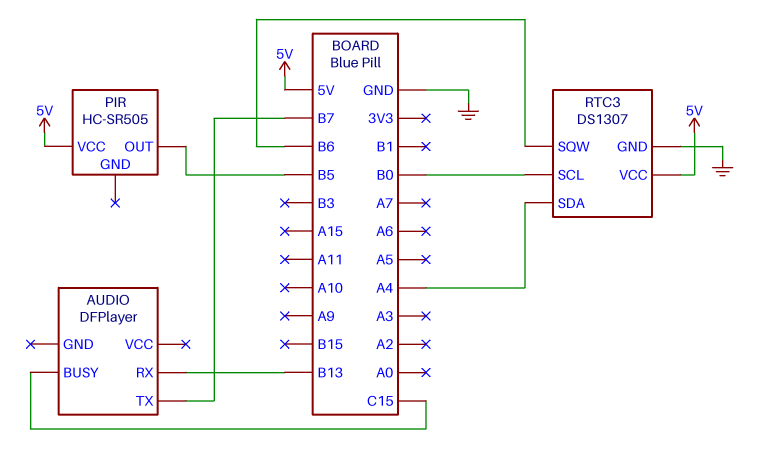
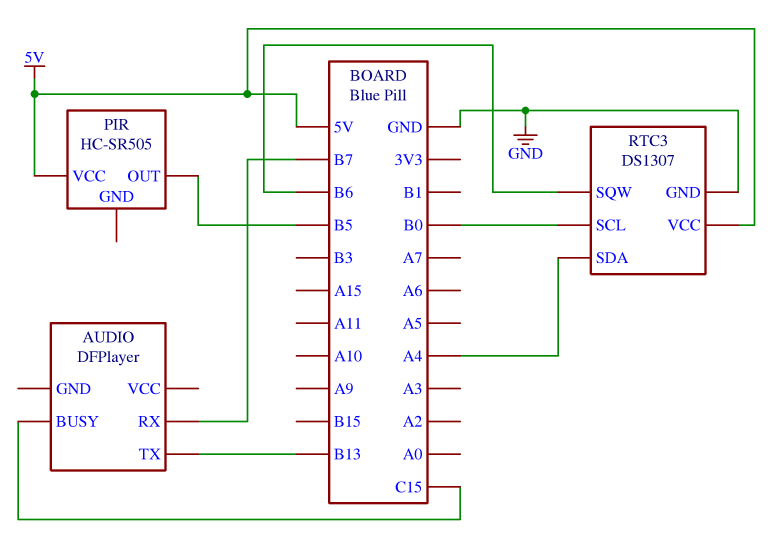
AUDIO pin RX: B13 -> B7
AUDIO pin TX: B7 -> B13

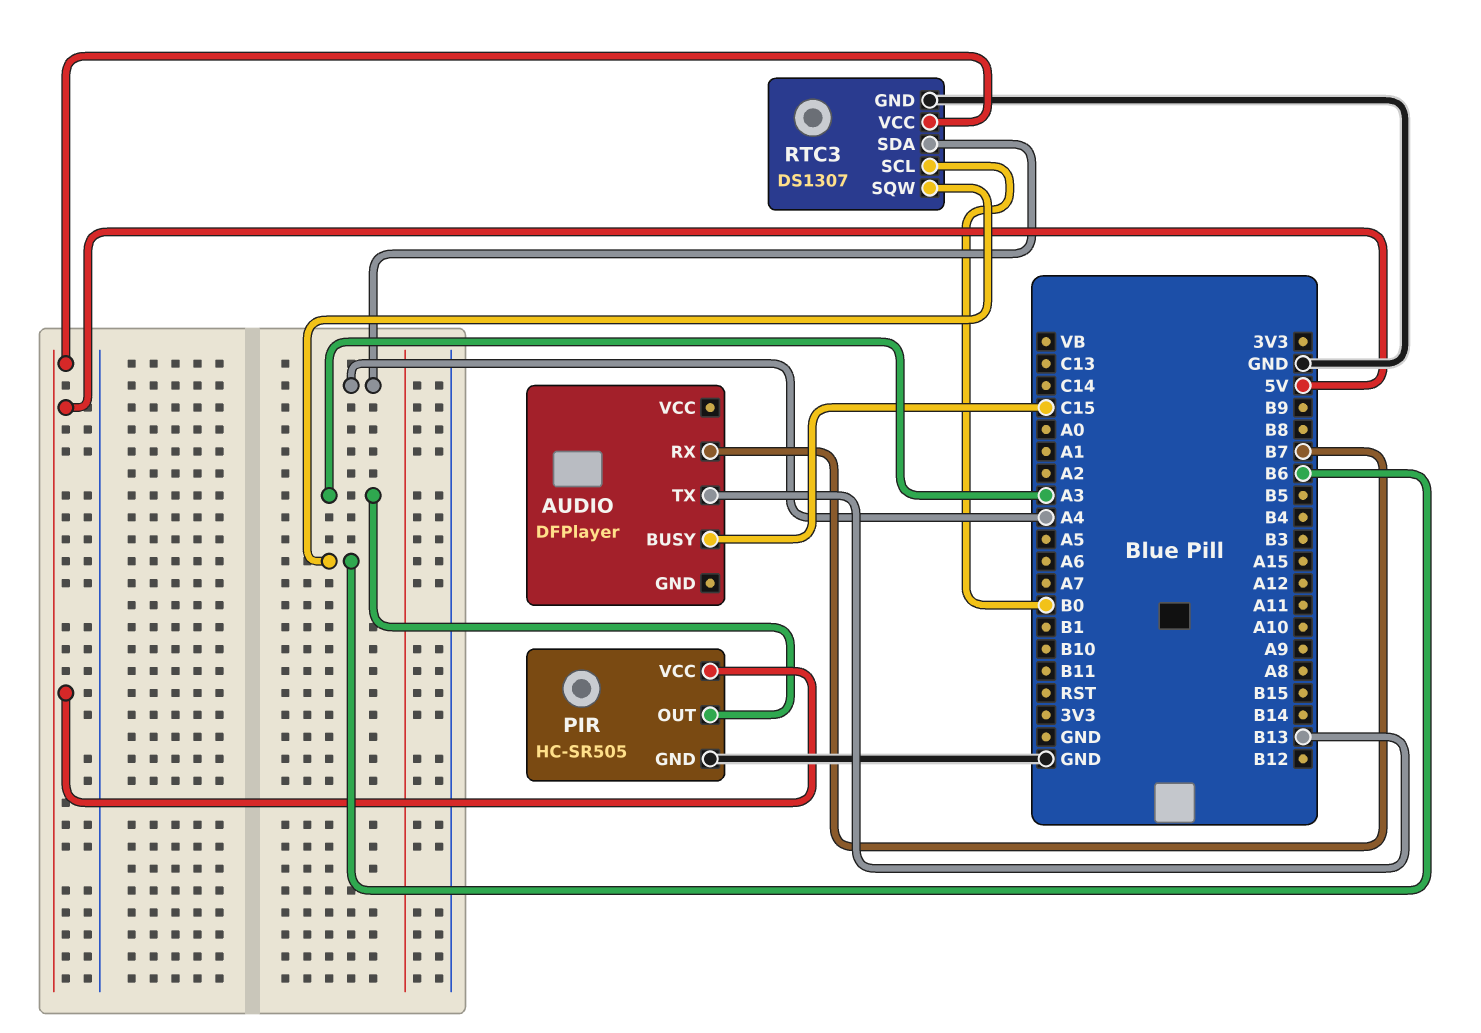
PIR pin GND: none -> GND
PIR pin OUT: B5 -> A3

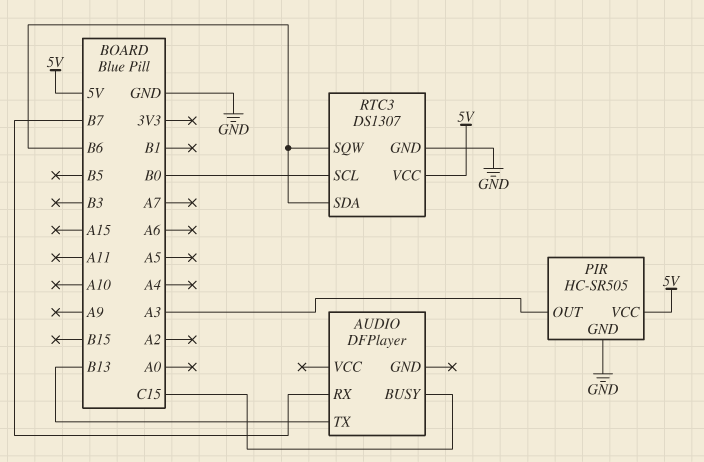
RTC3 pin SDA: A4 -> B6

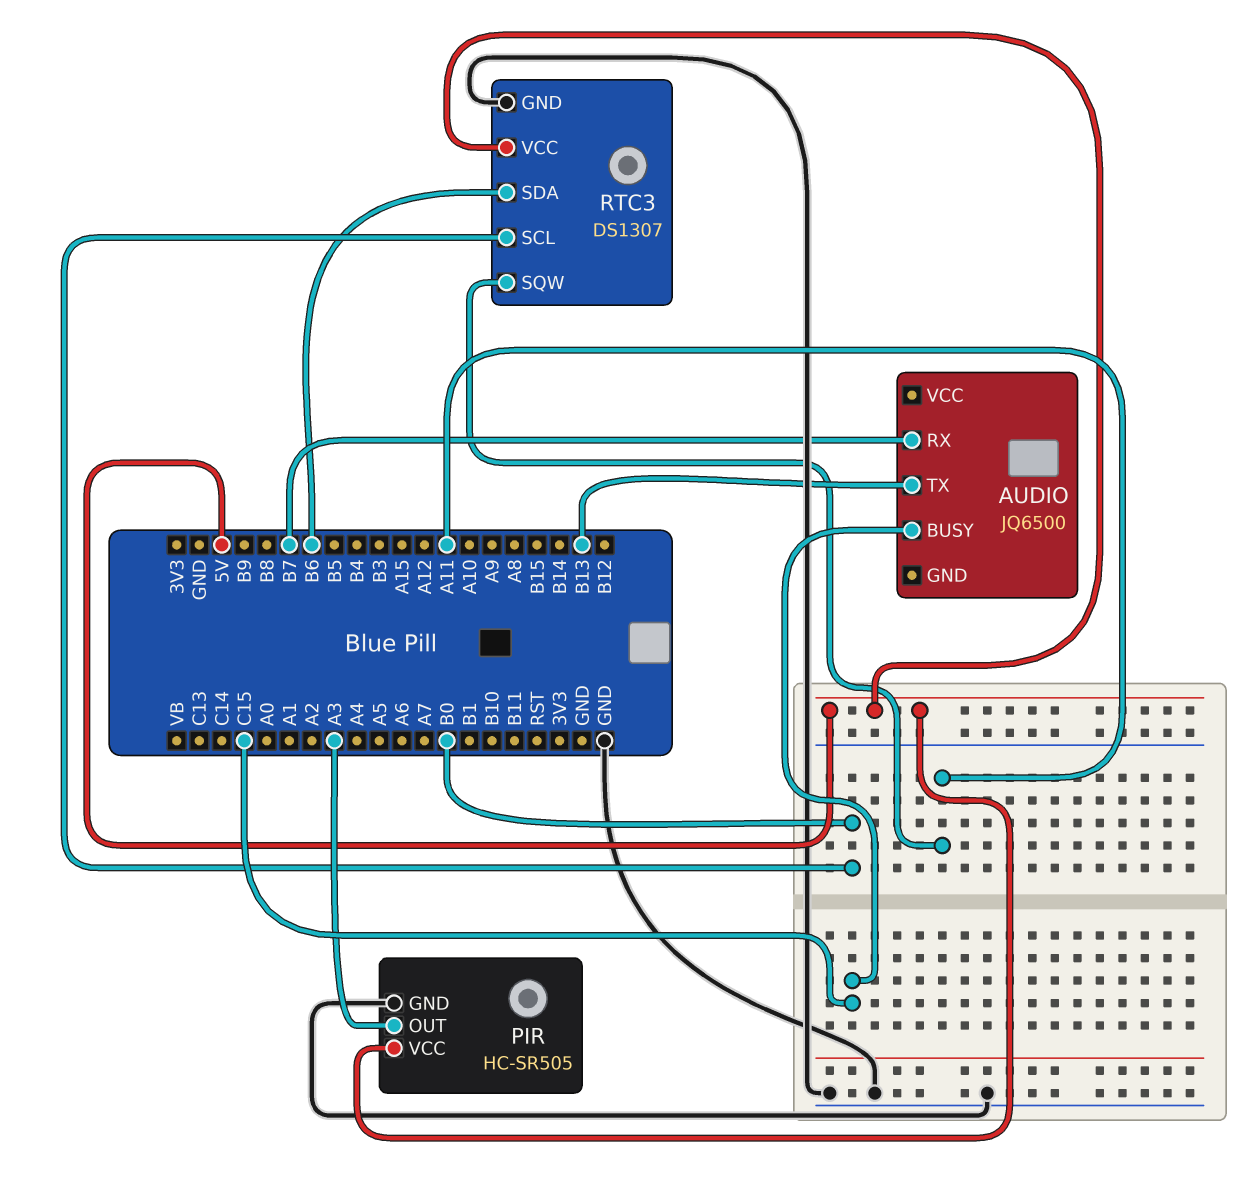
AUDIO: DFPlayer -> JQ6500
RTC3 pin SQW: B6 -> A11

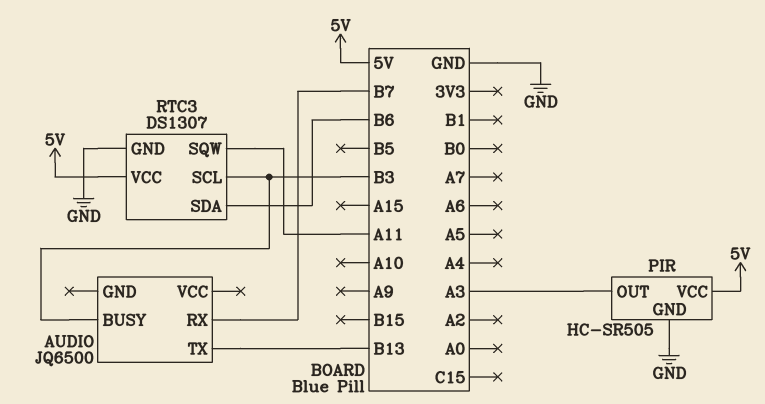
AUDIO pin BUSY: C15 -> B3
RTC3 pin SCL: B0 -> B3

